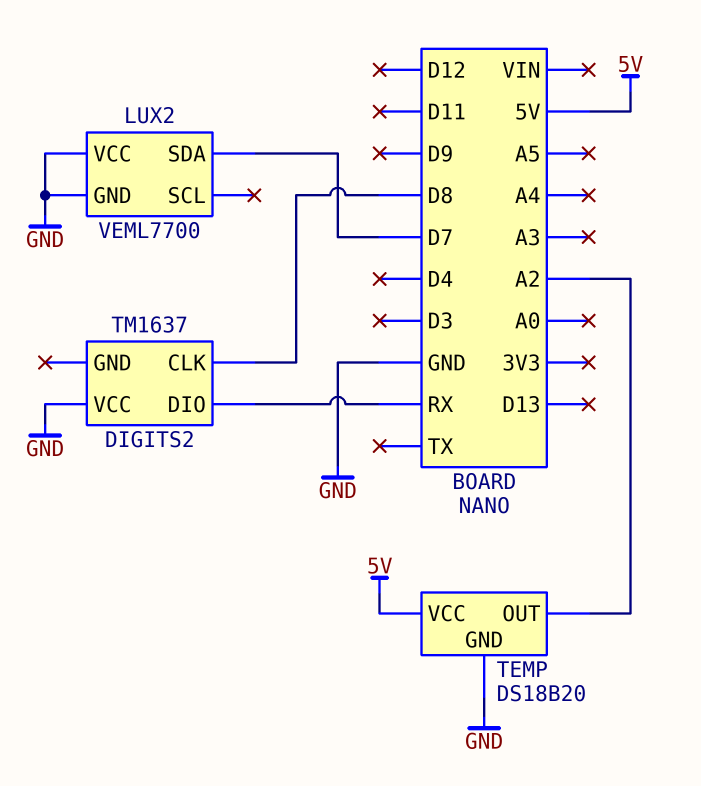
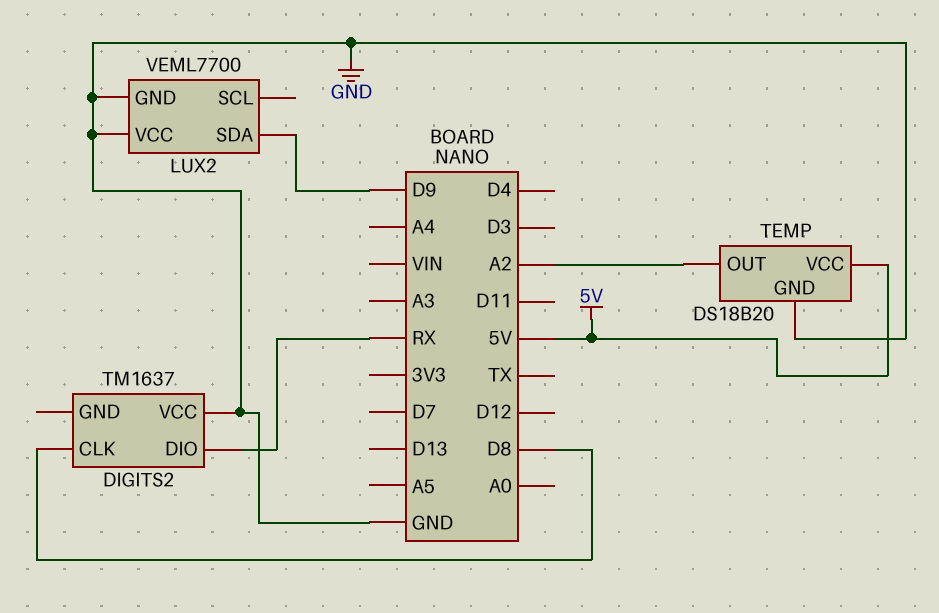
LUX2 pin SDA: D7 -> D9

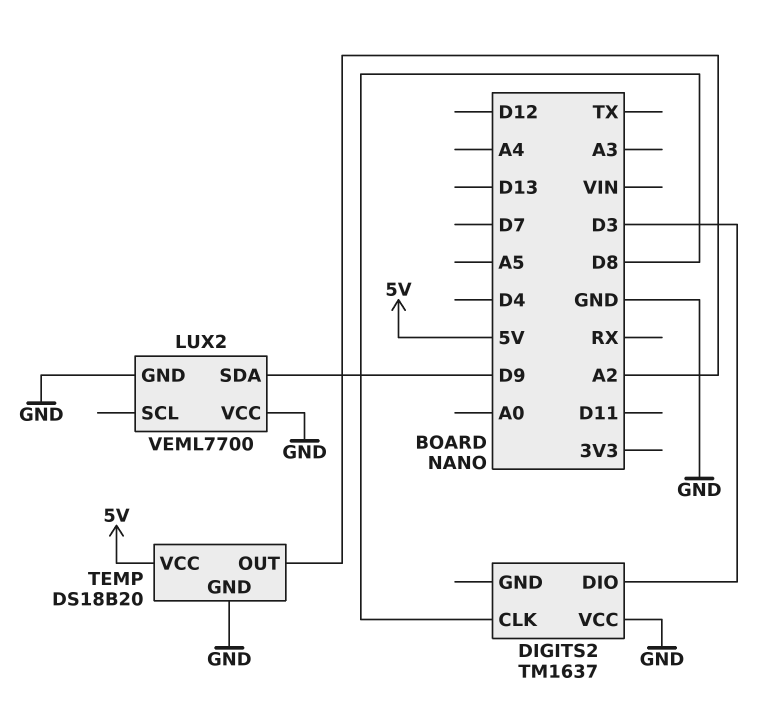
DIGITS2 pin DIO: RX -> D3

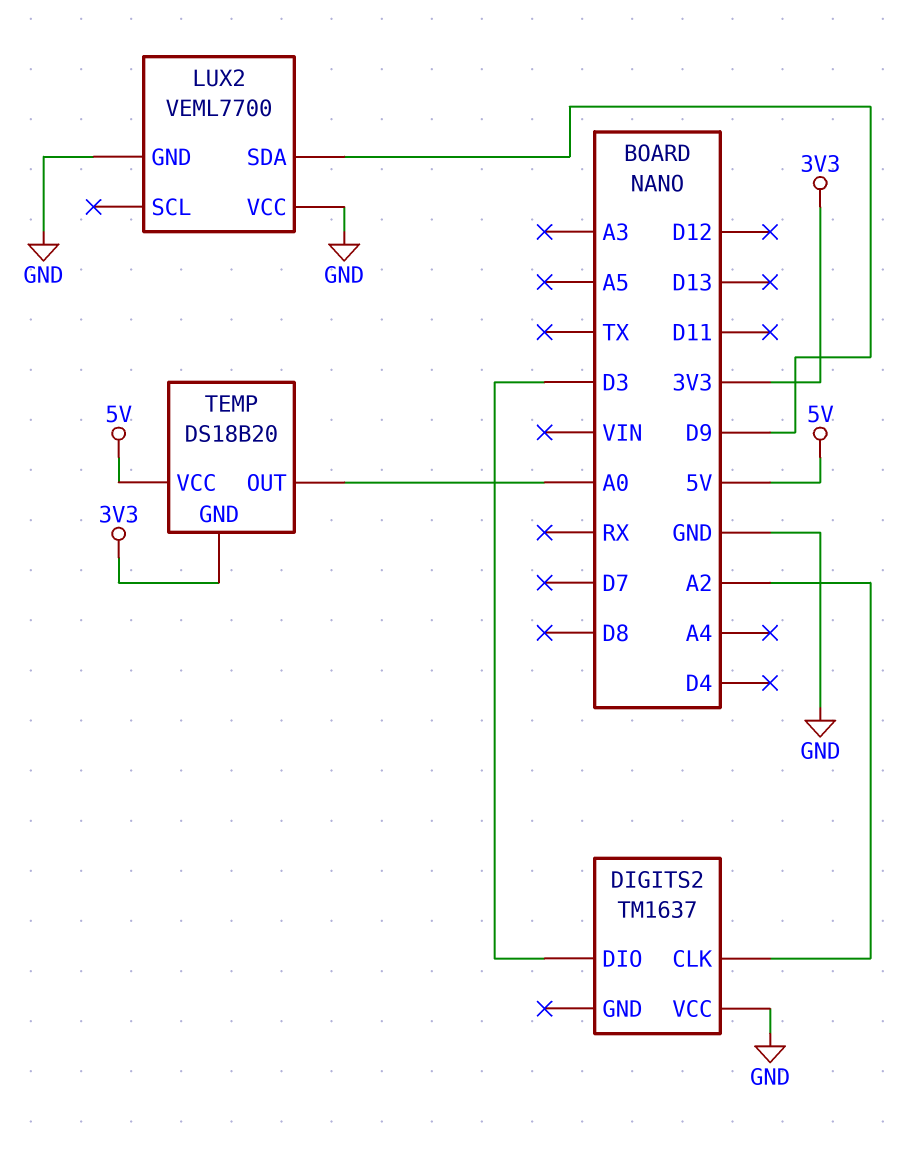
DIGITS2 pin CLK: D8 -> A2
TEMP pin GND: GND -> 3V3
TEMP pin OUT: A2 -> A0

